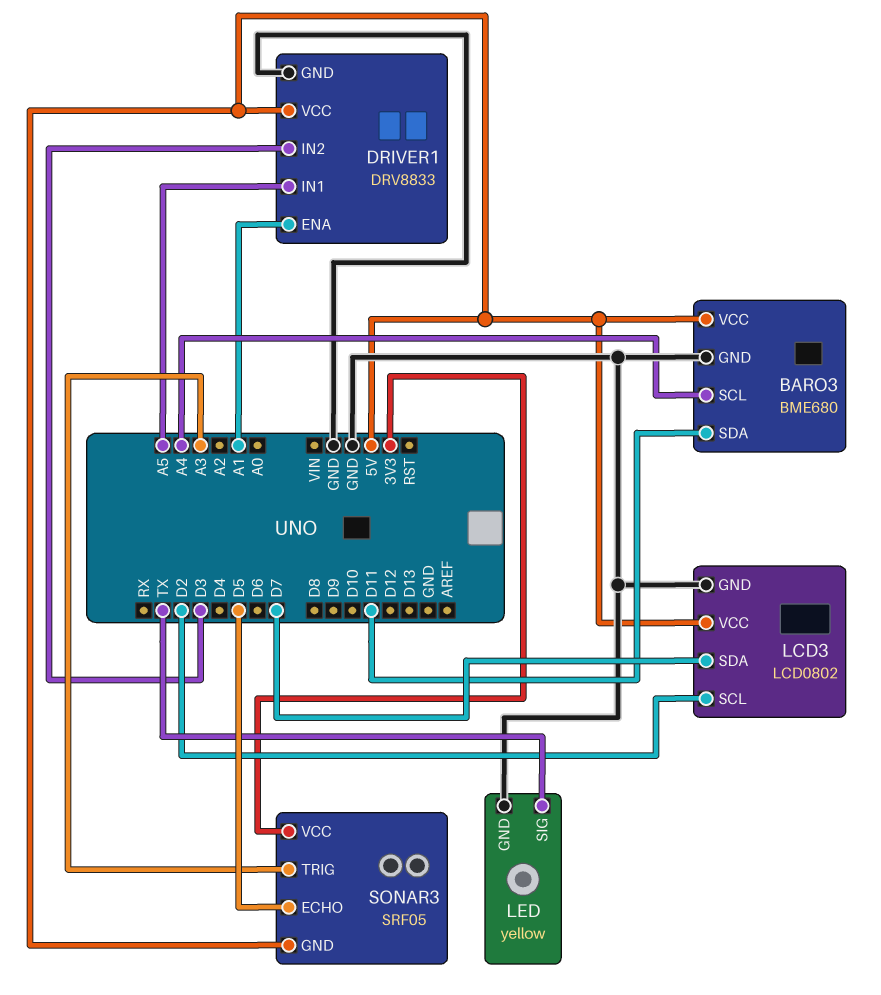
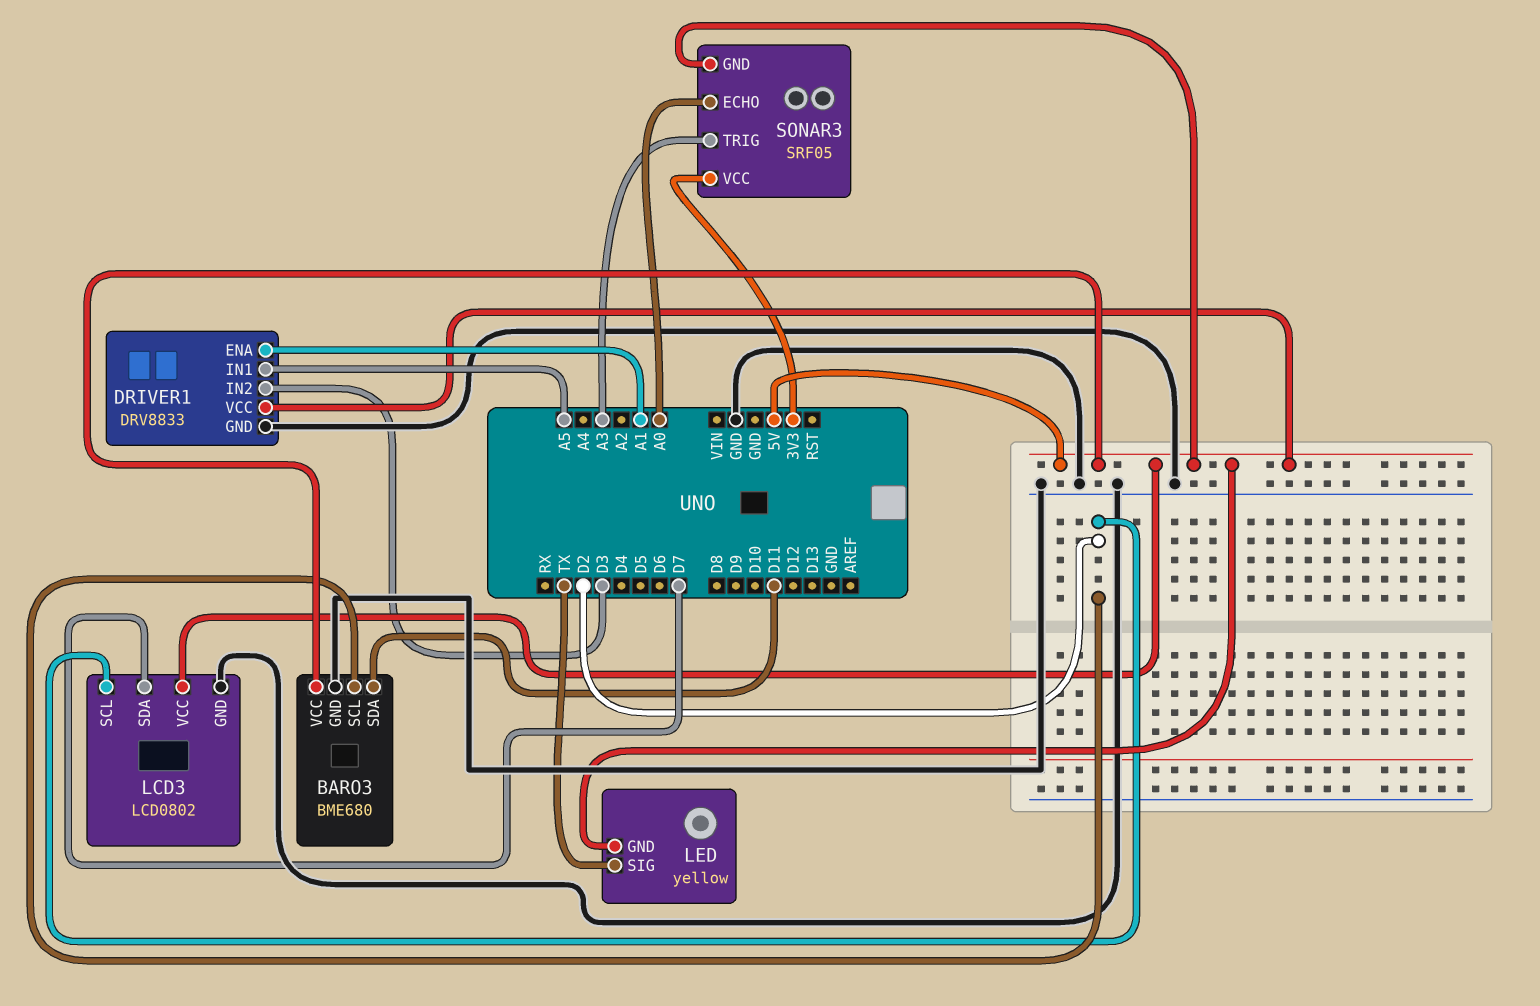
BARO3 pin SCL: A4 -> D2
LED pin GND: GND -> 5V
SONAR3 pin ECHO: D5 -> A0

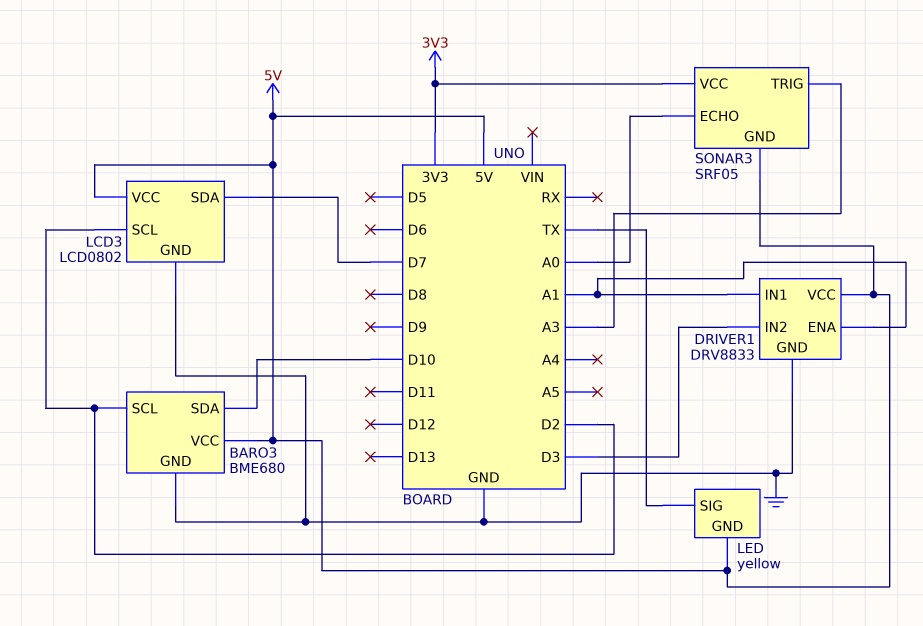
BARO3 pin SDA: D11 -> D10
DRIVER1 pin IN1: A5 -> A1

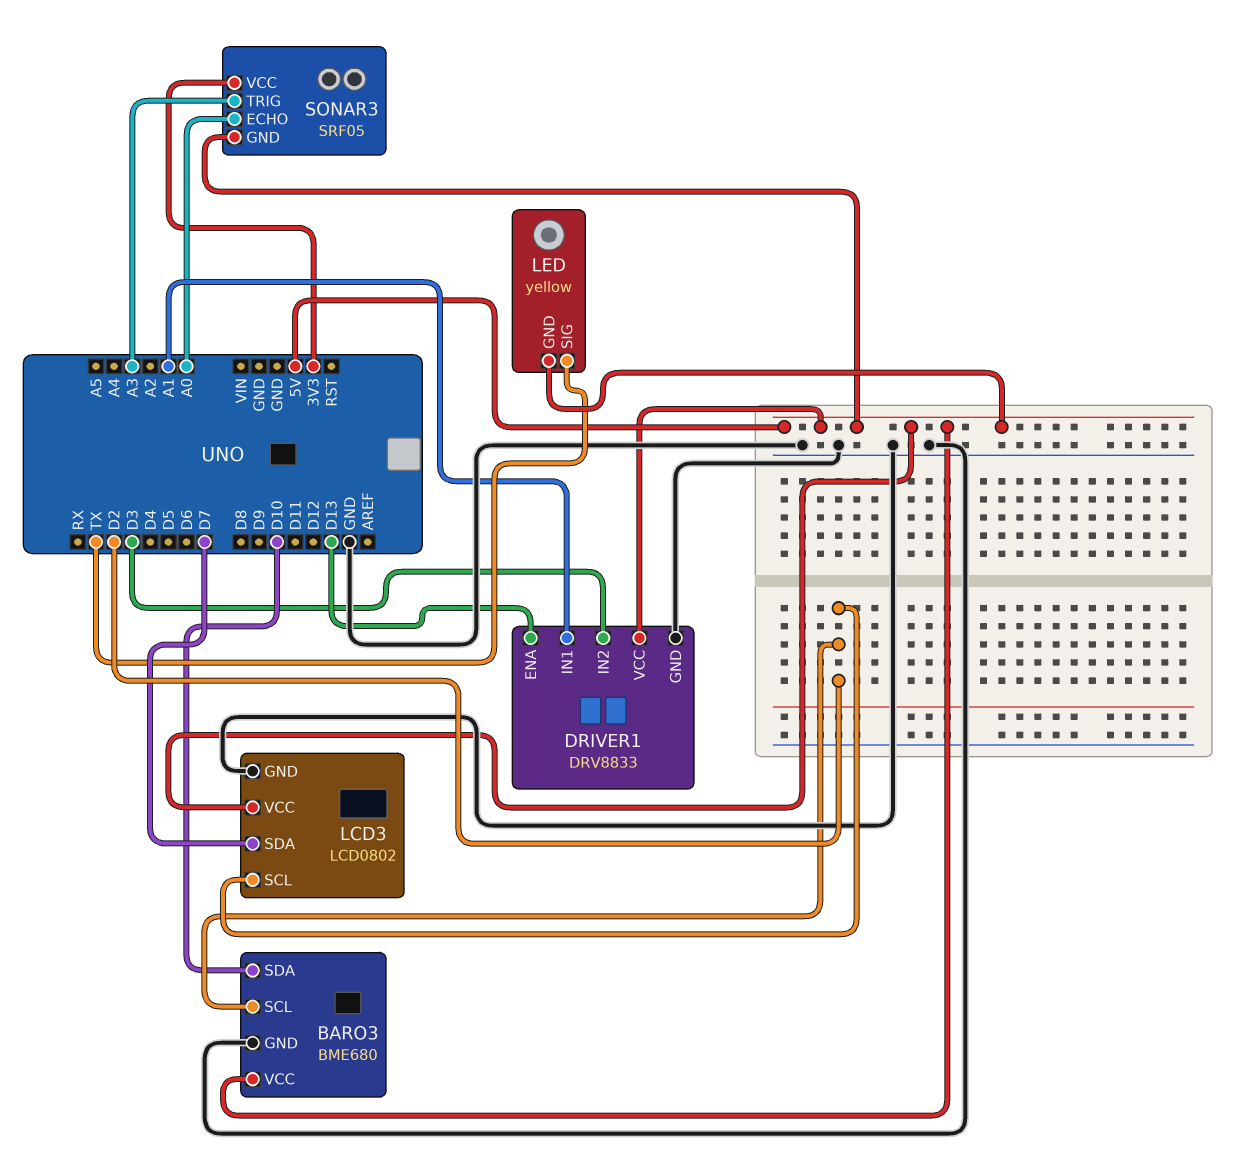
DRIVER1 pin ENA: A1 -> D13

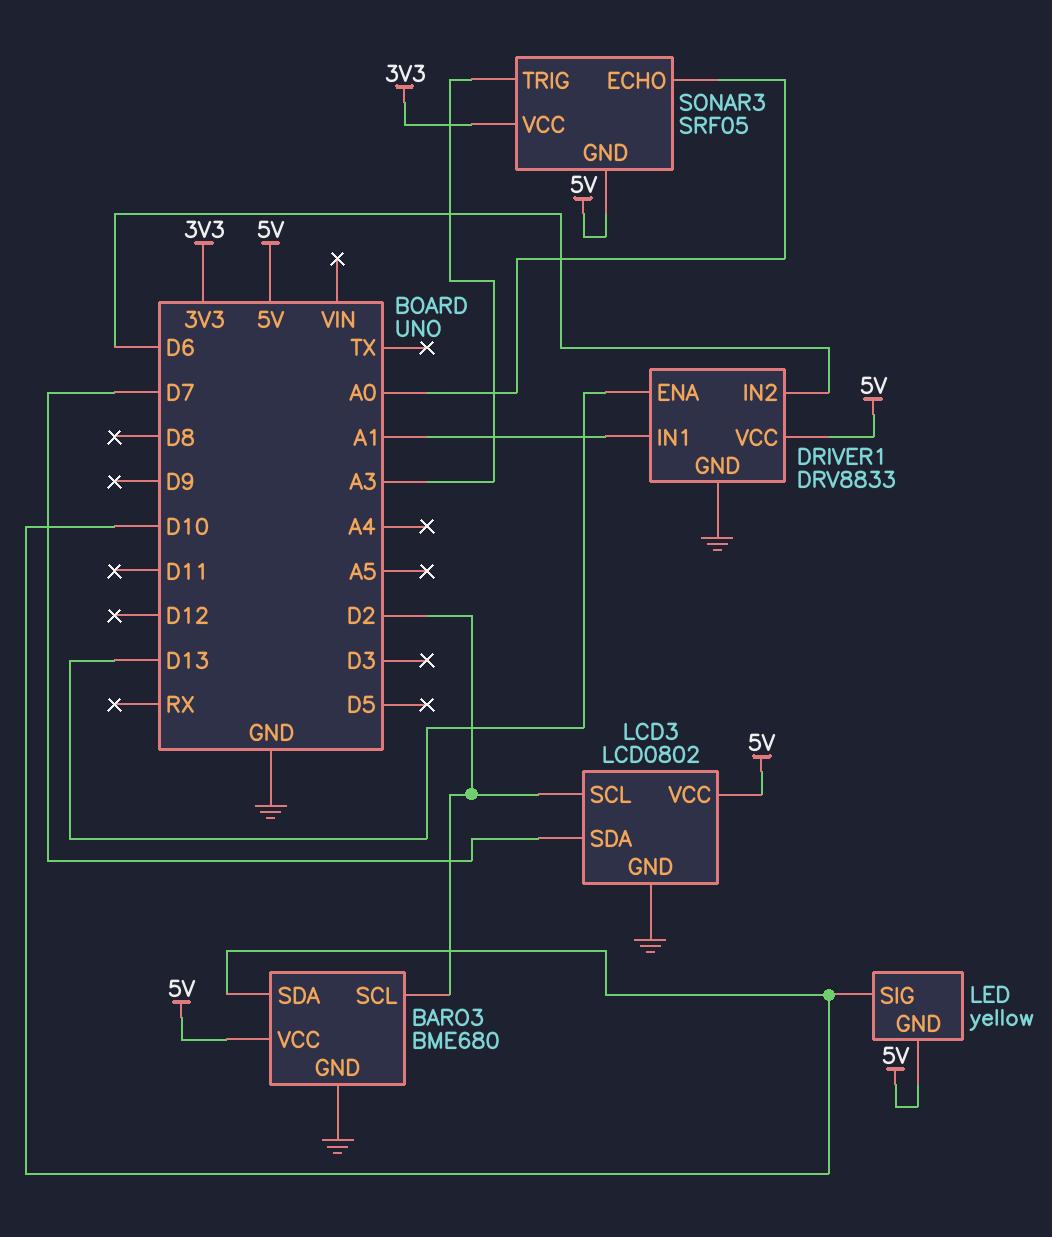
DRIVER1 pin IN2: D3 -> D6
LED pin SIG: TX -> D10

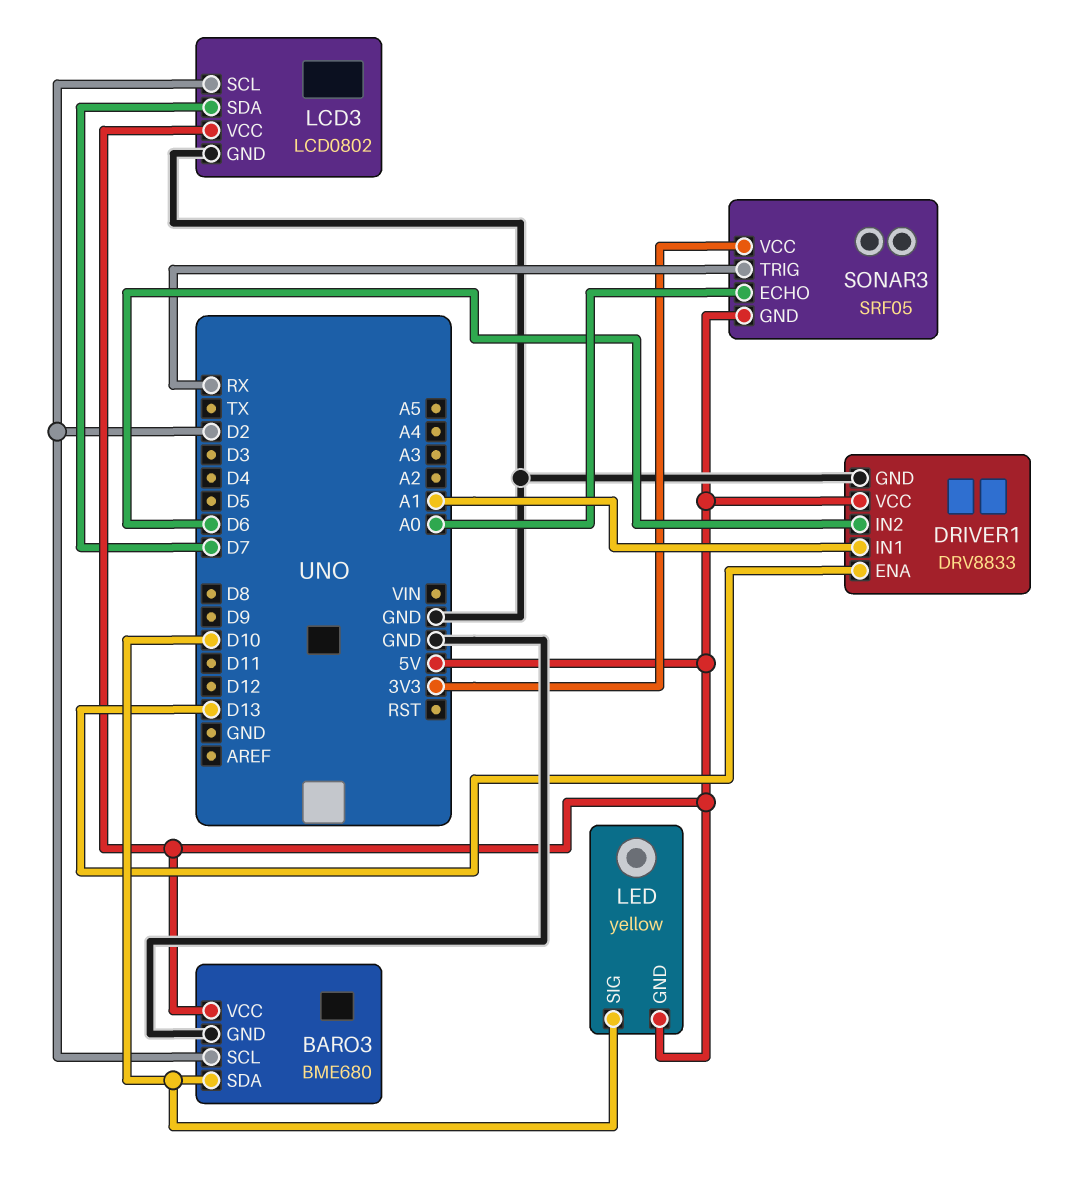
SONAR3 pin TRIG: A3 -> RX

